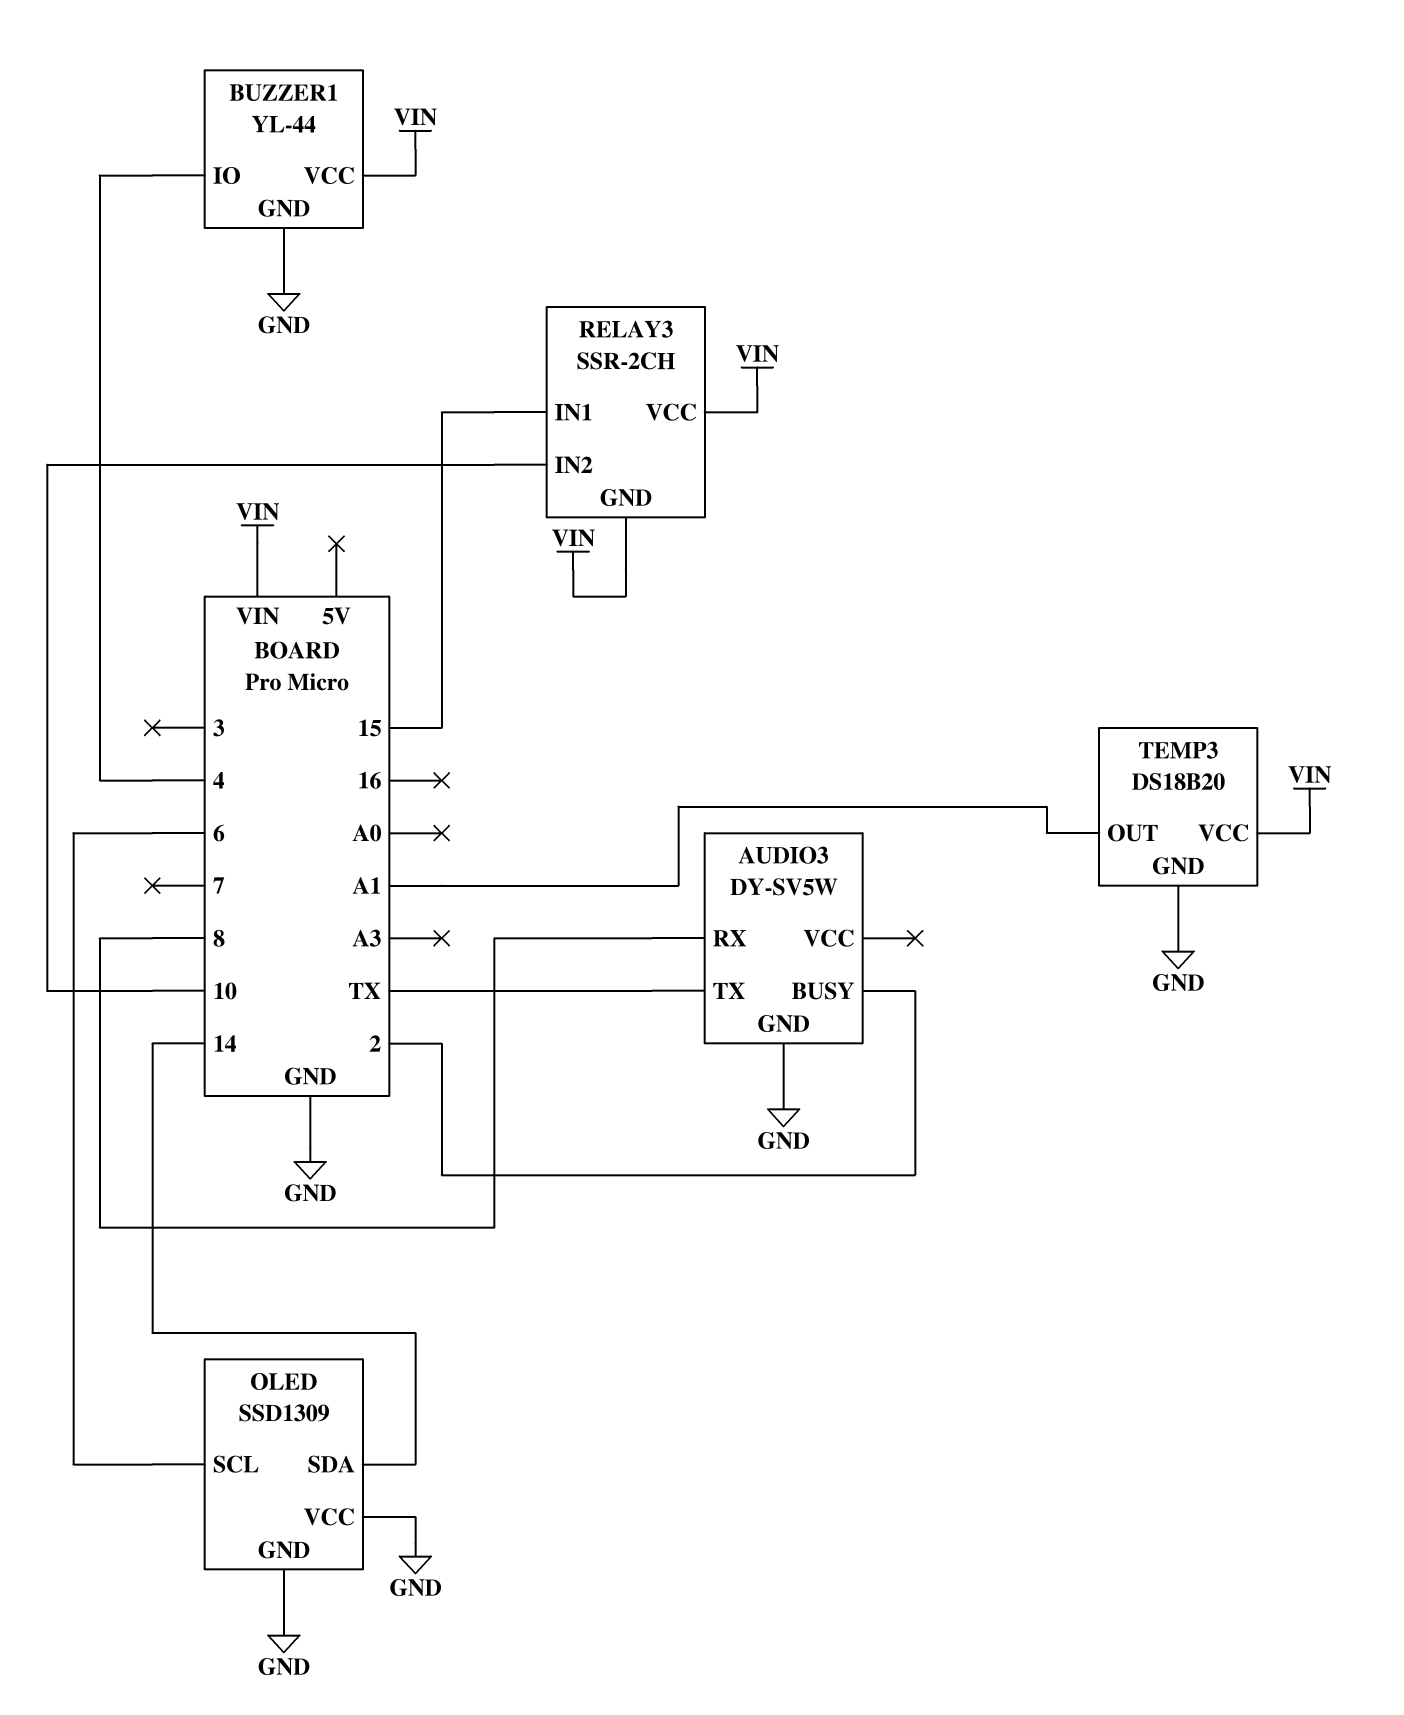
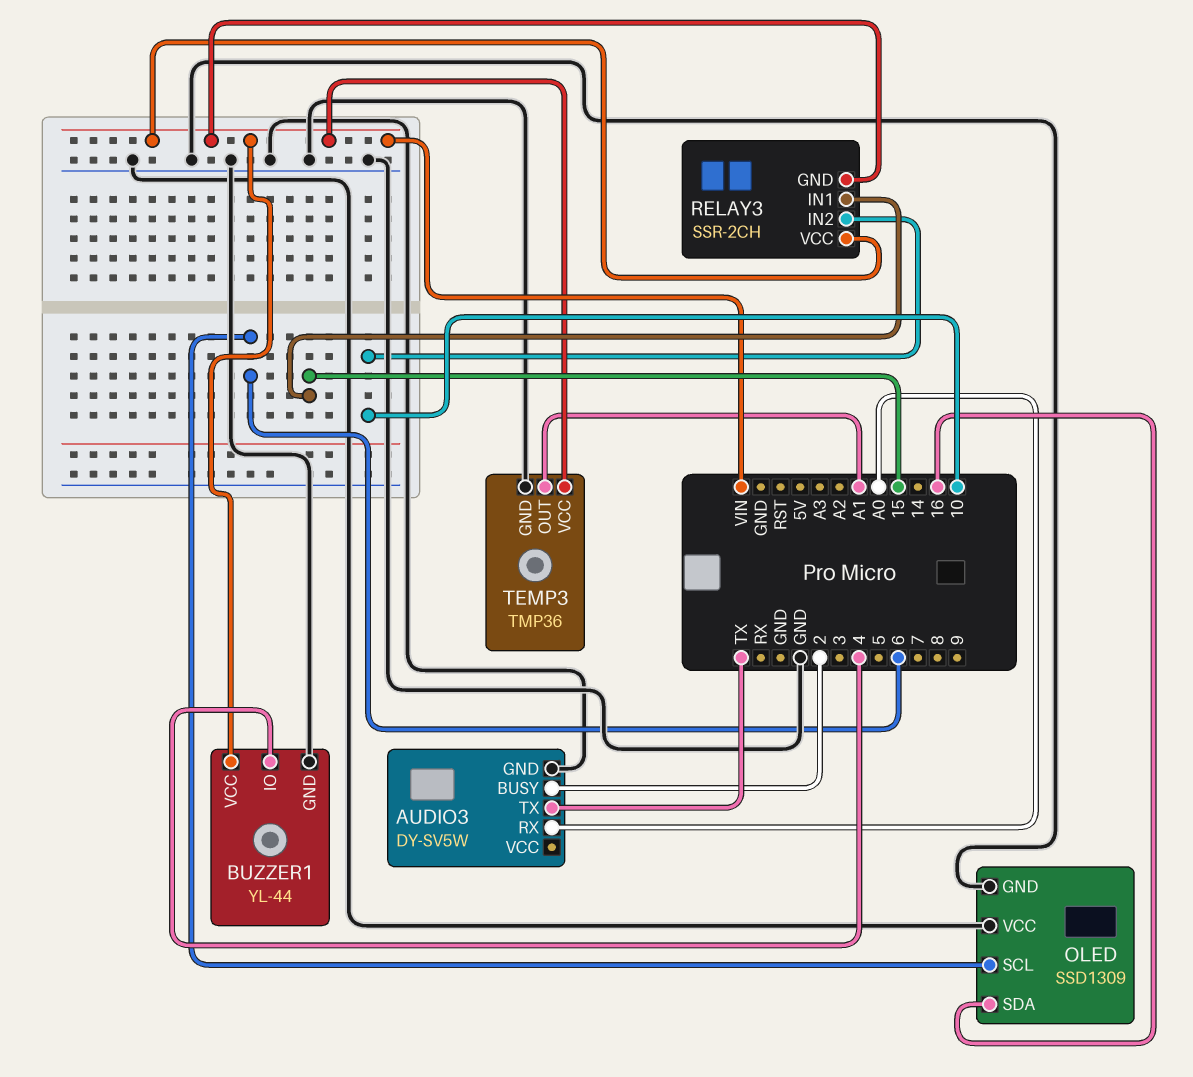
AUDIO3 pin RX: 8 -> A0
OLED pin SDA: 14 -> 16
TEMP3: DS18B20 -> TMP36

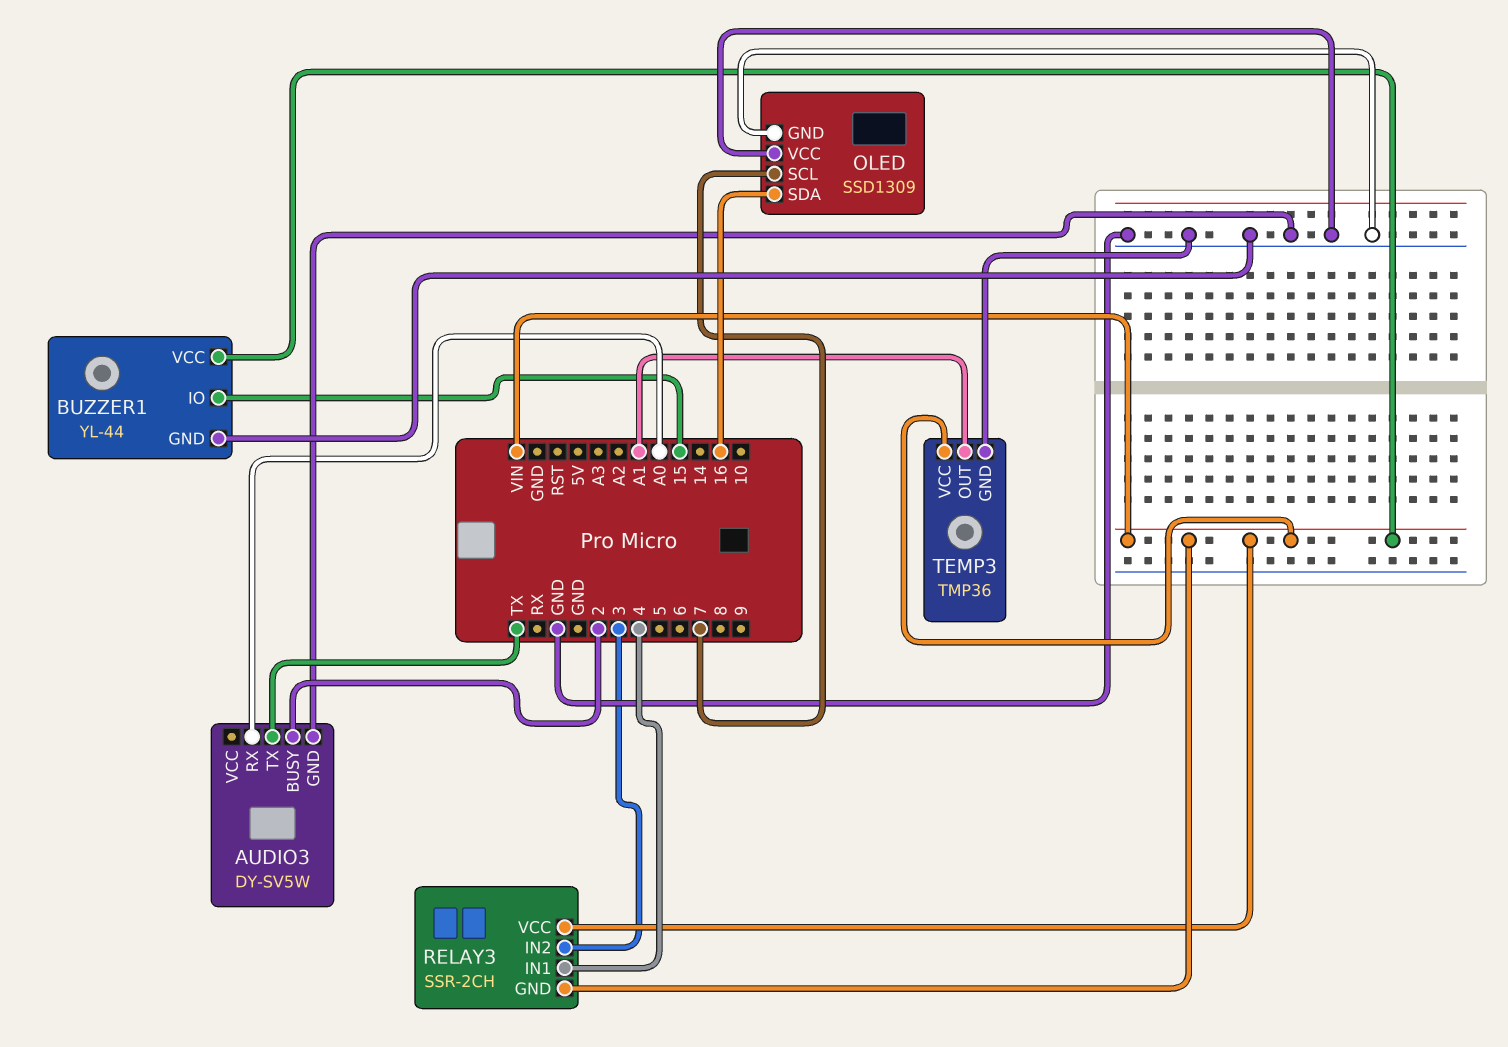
BUZZER1 pin IO: 4 -> 15
OLED pin SCL: 6 -> 7
RELAY3 pin IN1: 15 -> 4
RELAY3 pin IN2: 10 -> 3

